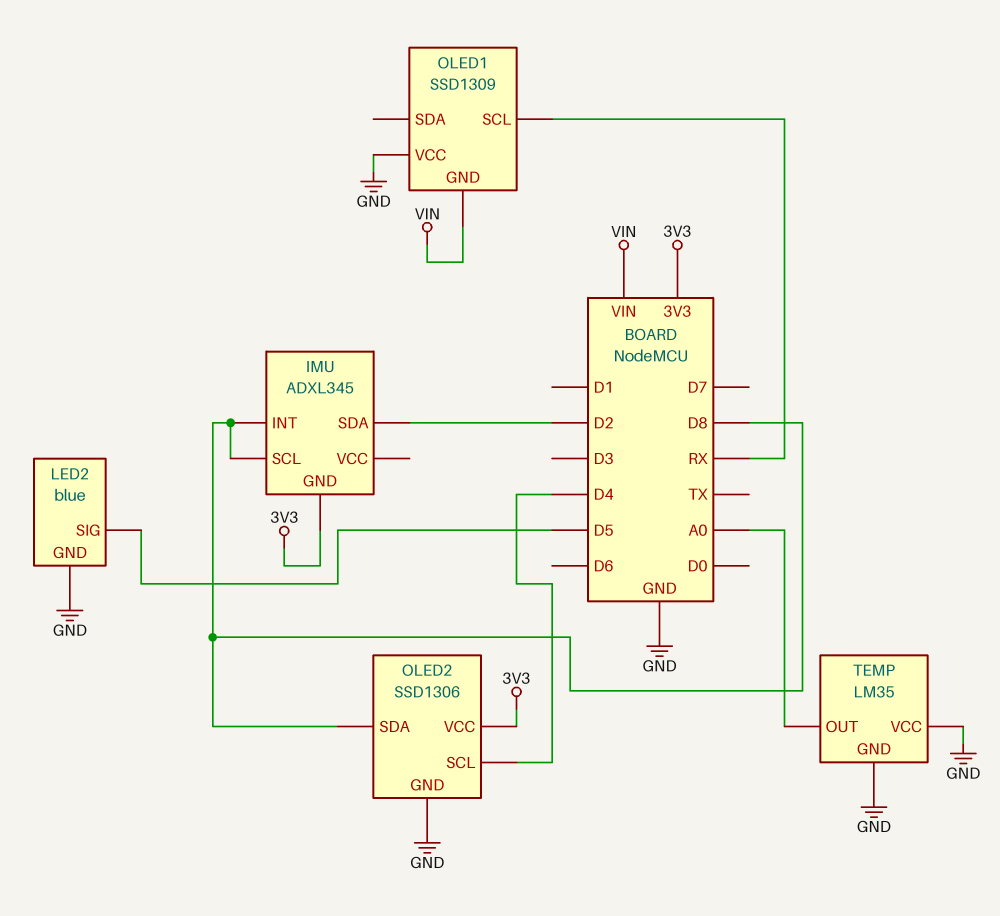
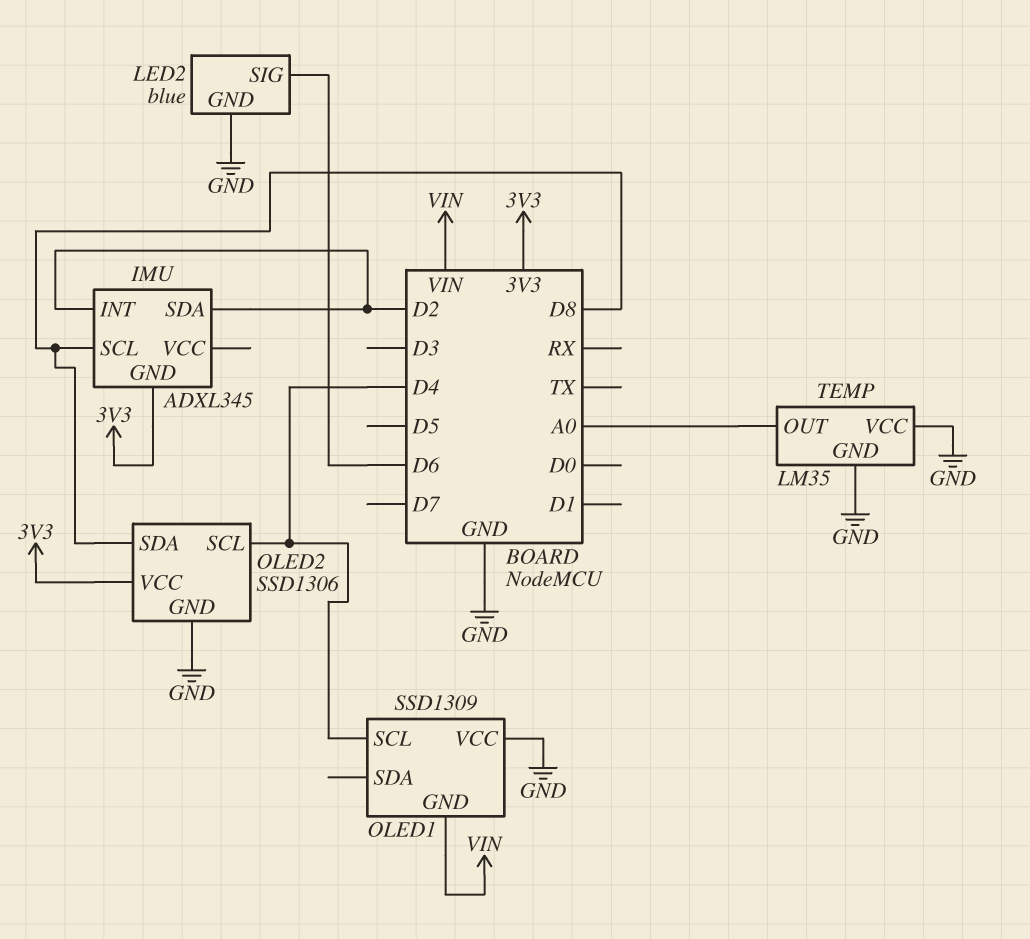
IMU pin INT: D8 -> D2
LED2 pin SIG: D5 -> D6
OLED1 pin SCL: RX -> D4

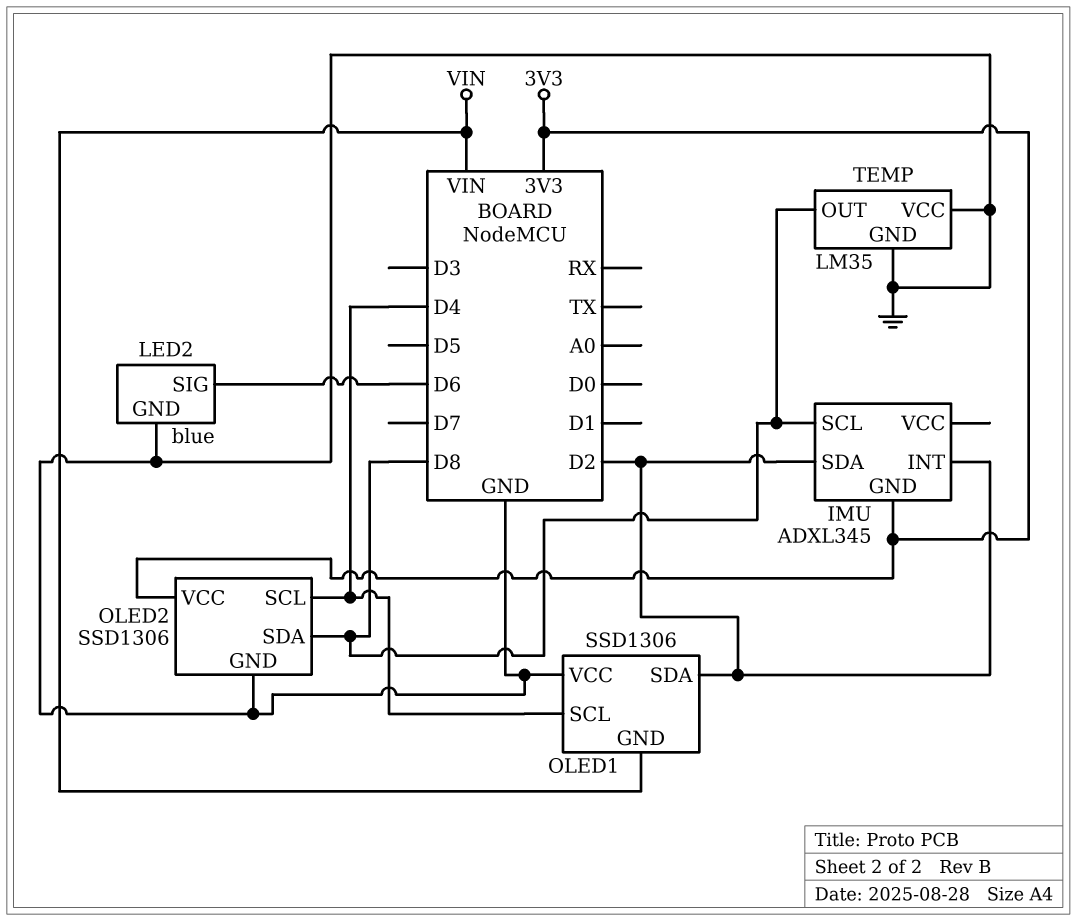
OLED1: SSD1309 -> SSD1306
OLED1 pin SDA: none -> D2
TEMP pin OUT: A0 -> D8

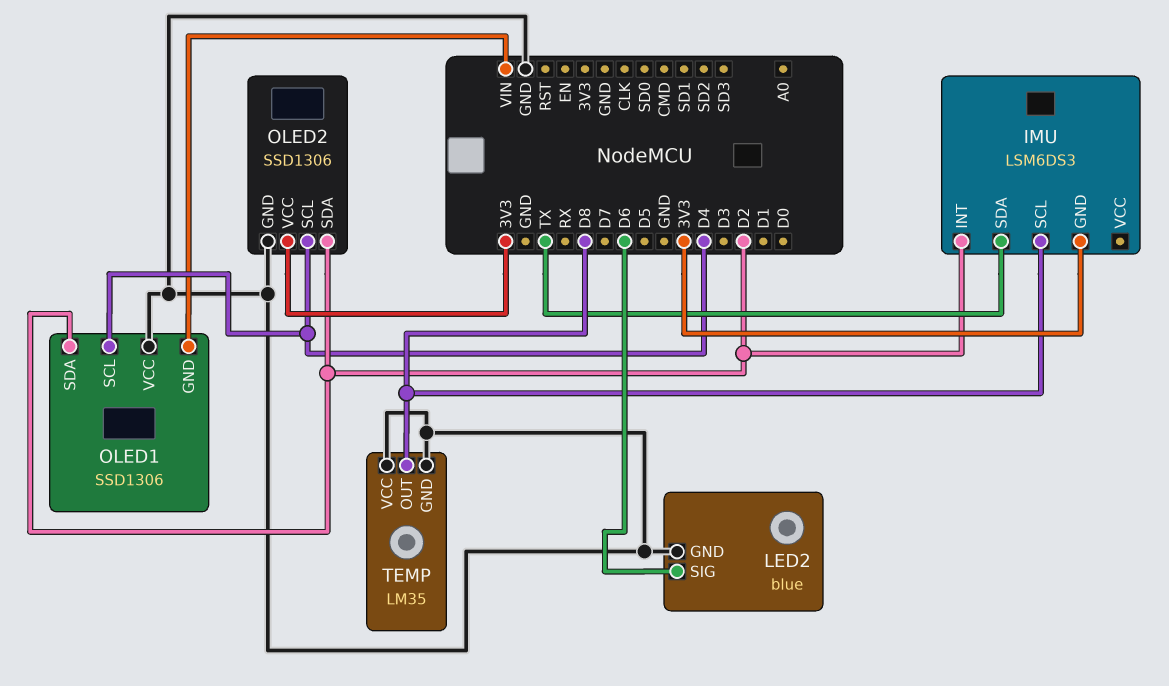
IMU: ADXL345 -> LSM6DS3
IMU pin SDA: D2 -> TX
OLED2 pin SDA: D8 -> D2

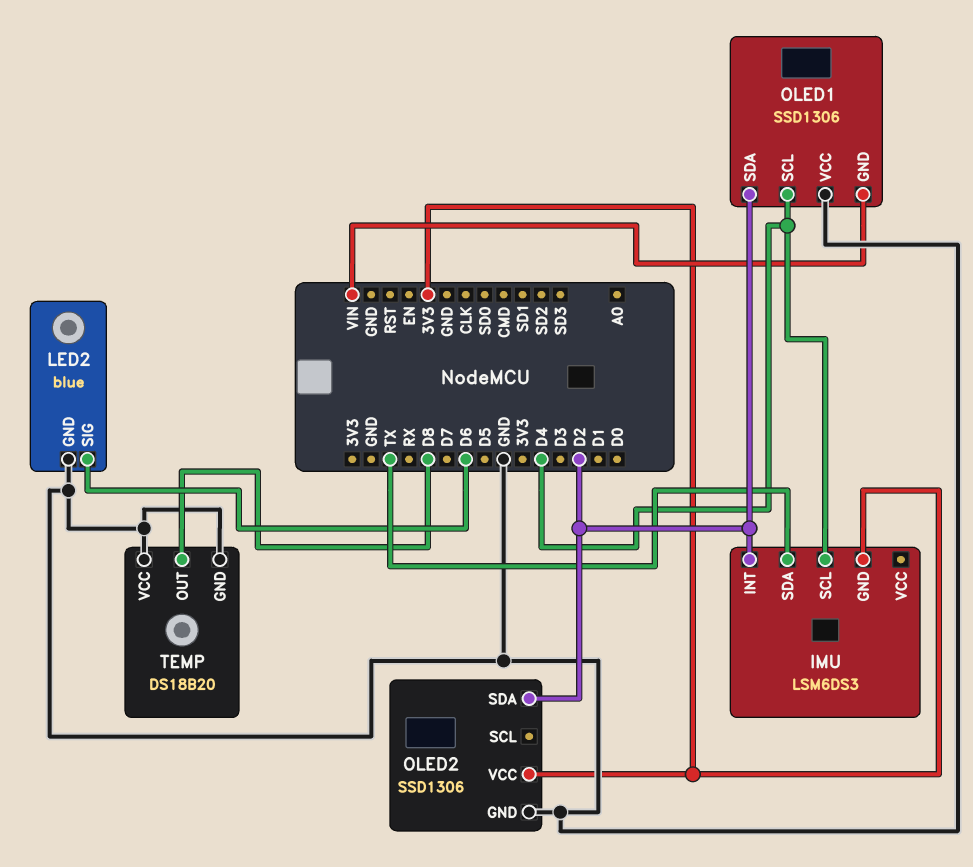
IMU pin SCL: D8 -> D4
OLED2 pin SCL: D4 -> none
TEMP: LM35 -> DS18B20

